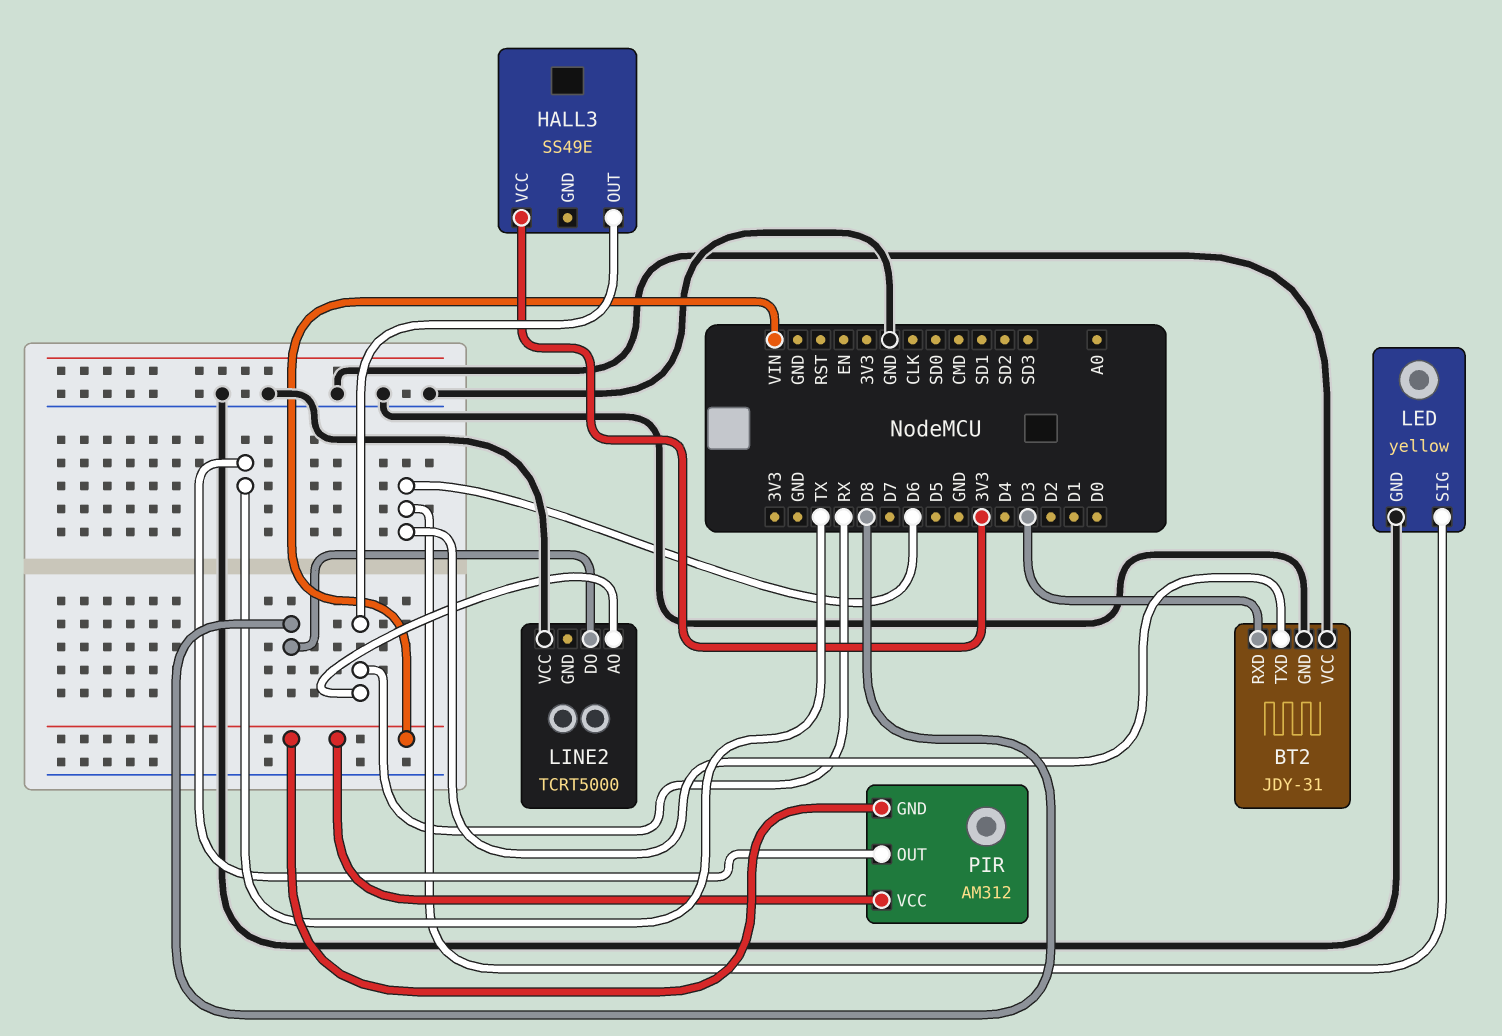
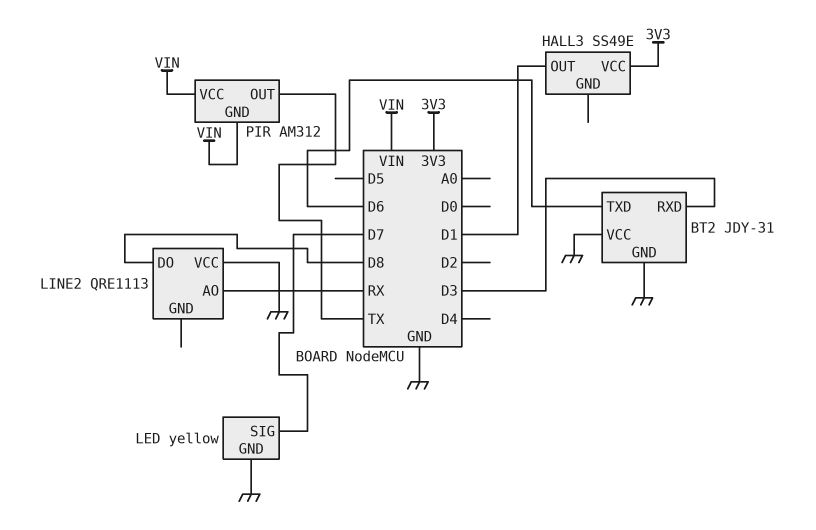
HALL3 pin OUT: RX -> D1
LED pin SIG: D6 -> D7
LINE2: TCRT5000 -> QRE1113

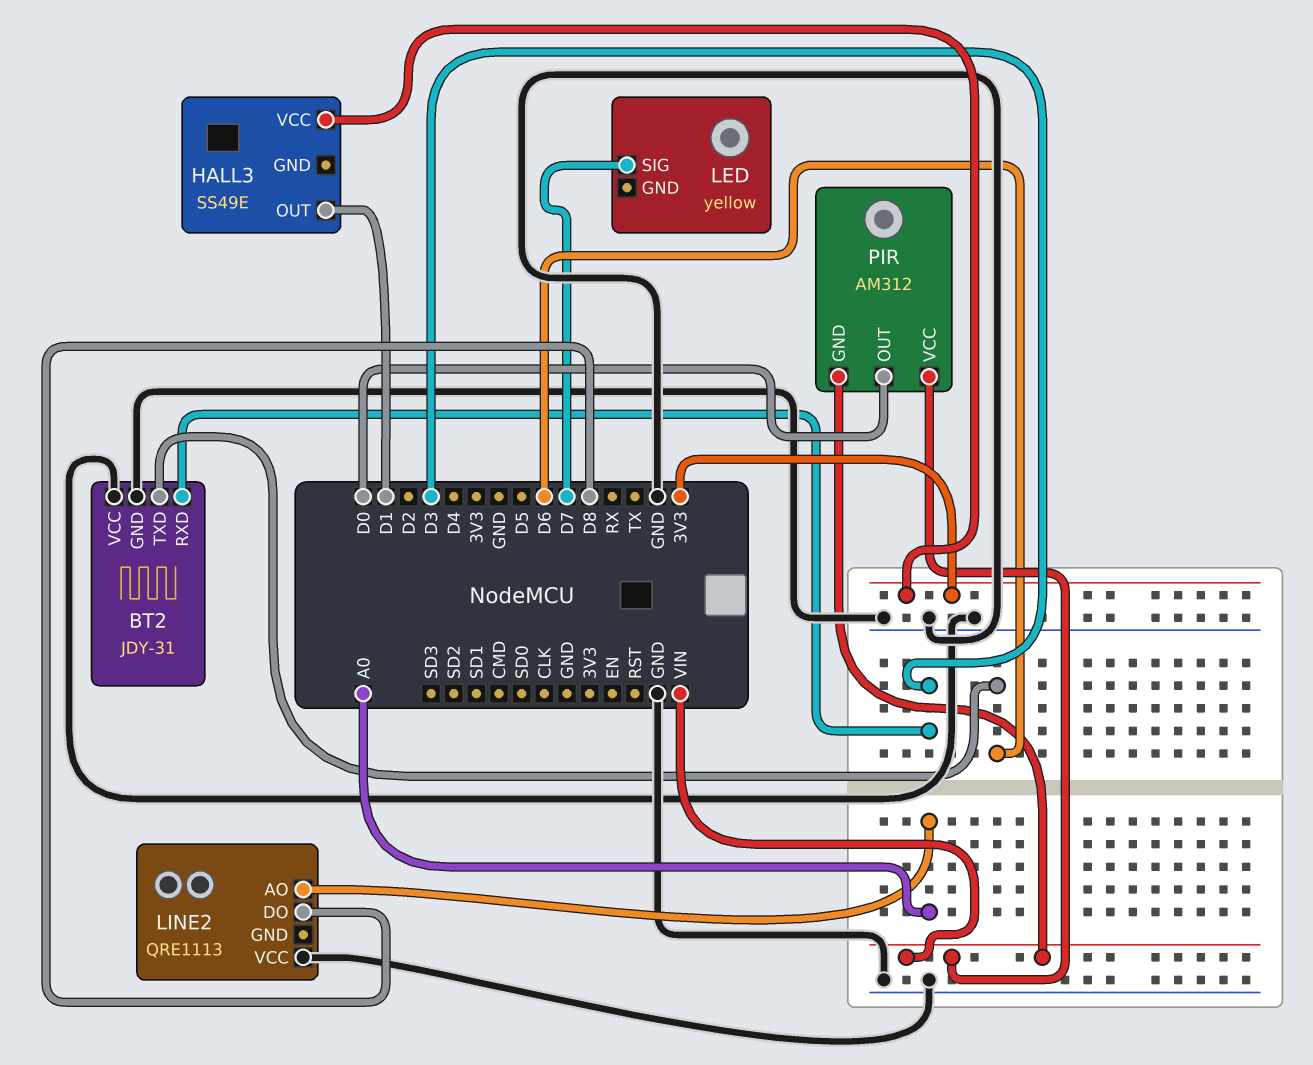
LED pin GND: GND -> none
LINE2 pin AO: RX -> A0
PIR pin OUT: TX -> D0

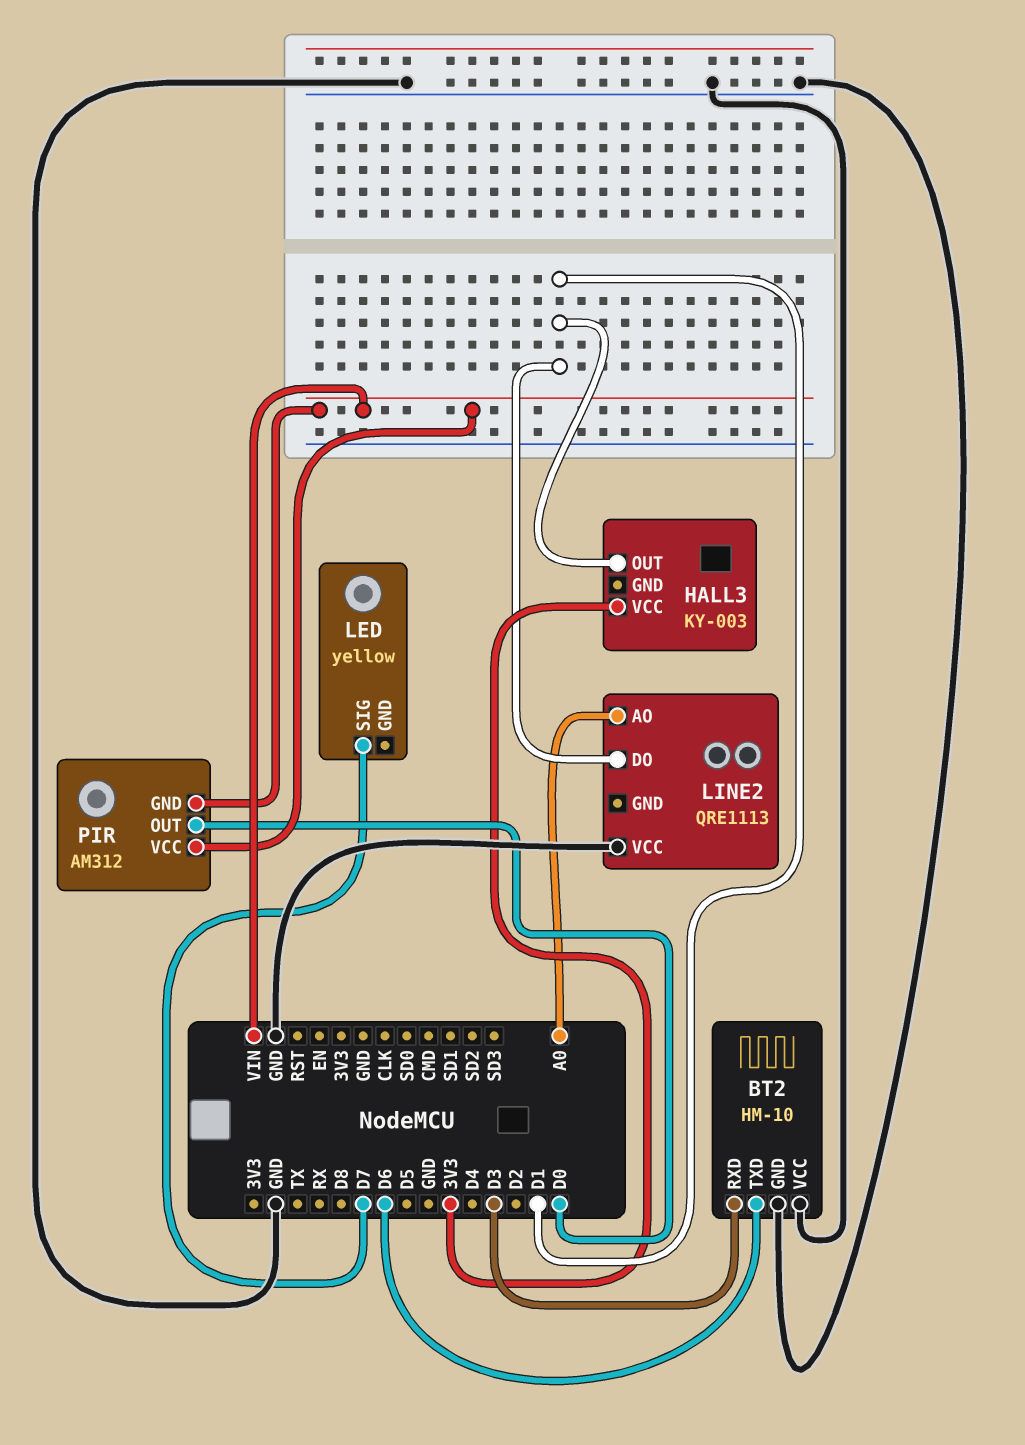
BT2: JDY-31 -> HM-10
HALL3: SS49E -> KY-003
LINE2 pin DO: D8 -> D1

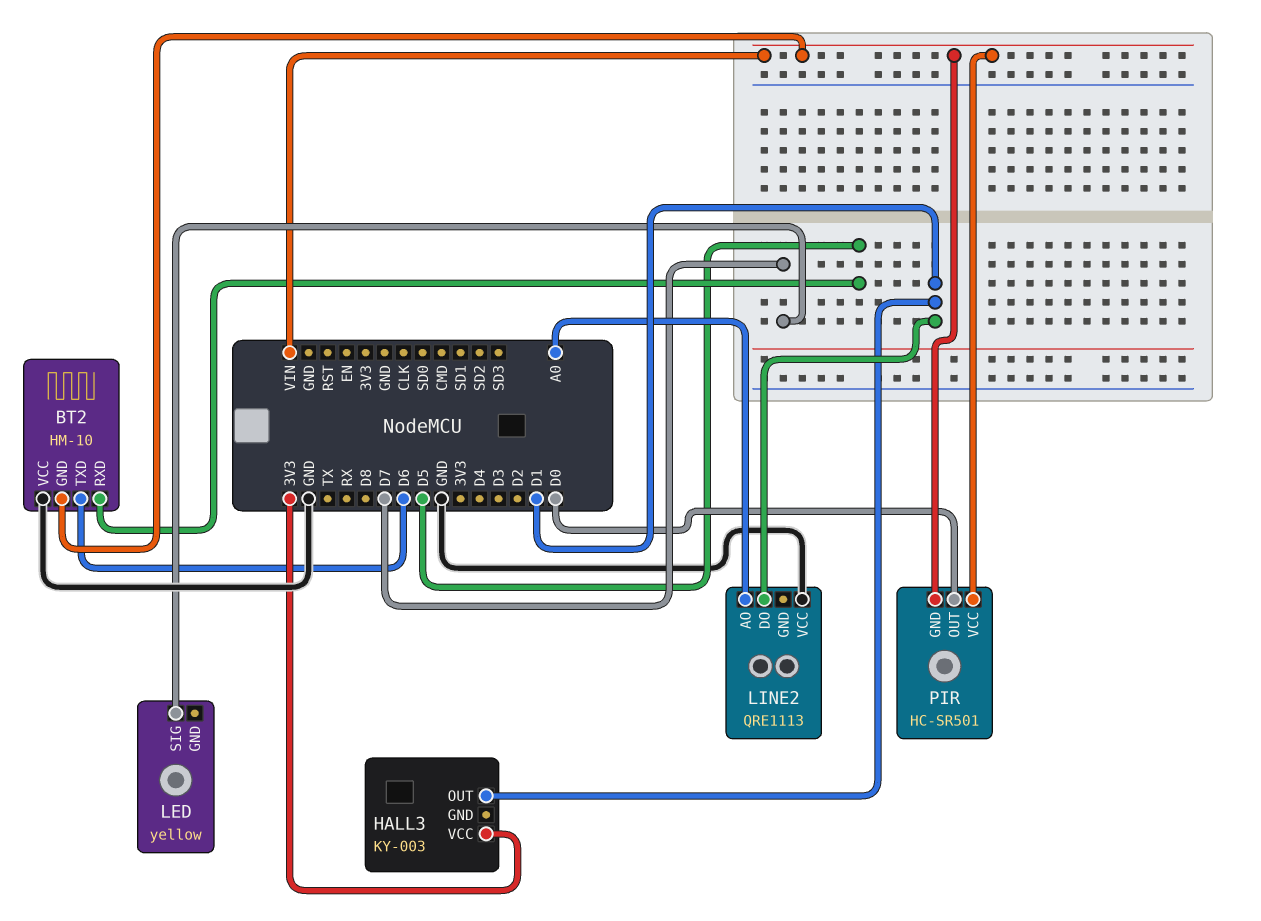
BT2 pin GND: GND -> VIN
BT2 pin RXD: D3 -> D5
PIR: AM312 -> HC-SR501

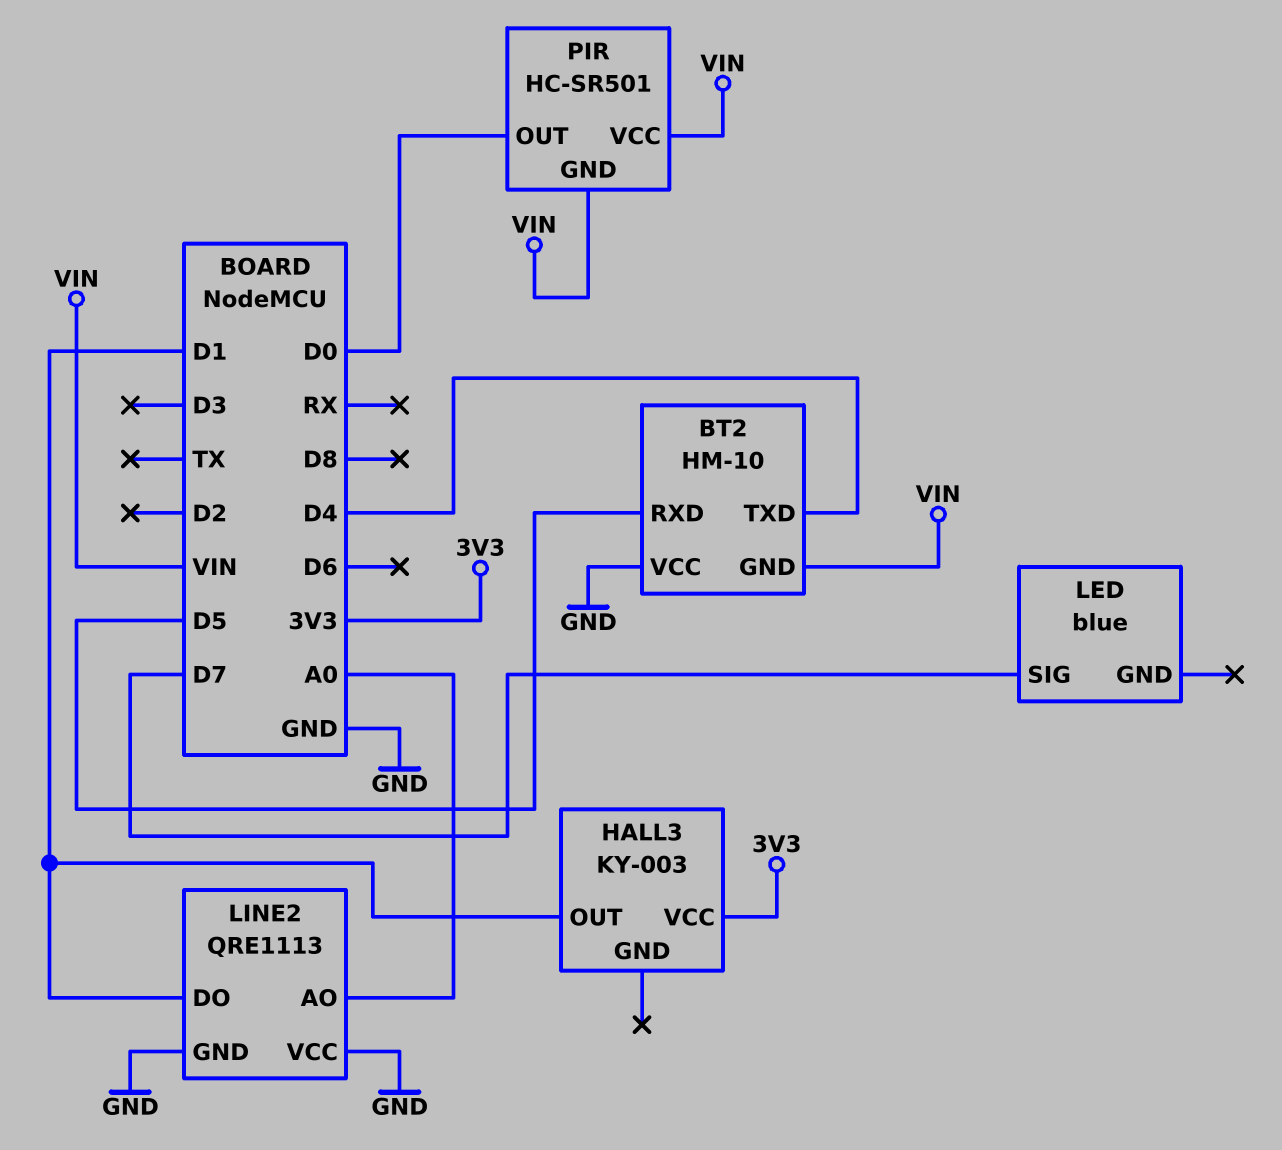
BT2 pin TXD: D6 -> D4
LED: yellow -> blue
LINE2 pin GND: none -> GND

